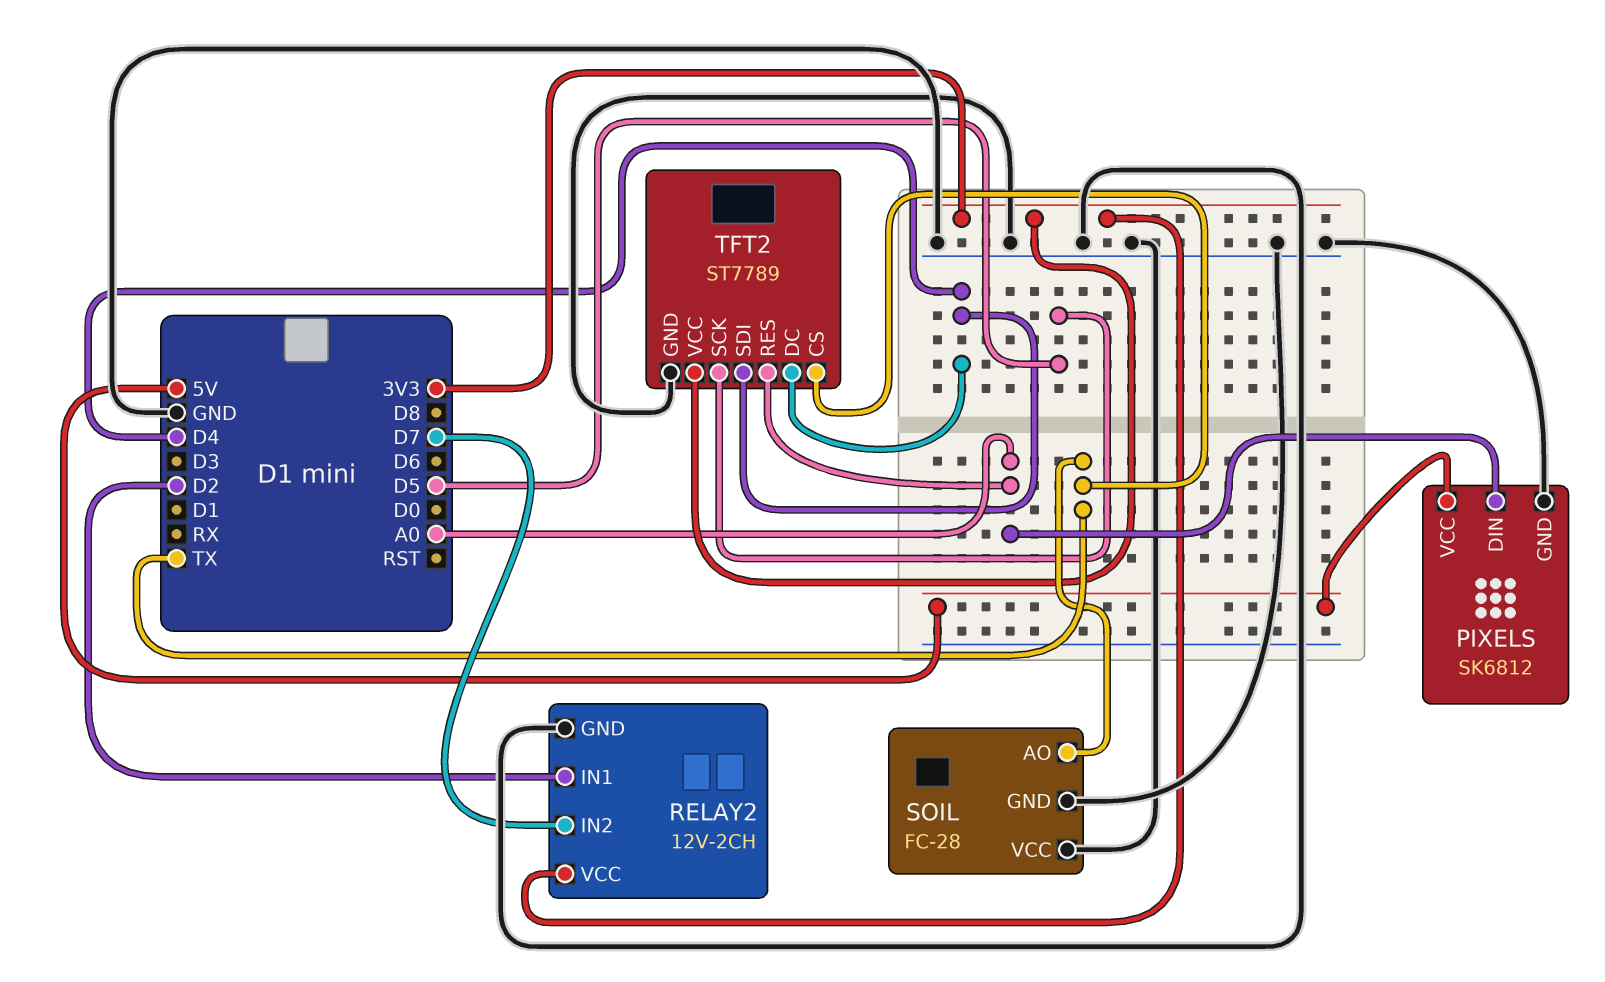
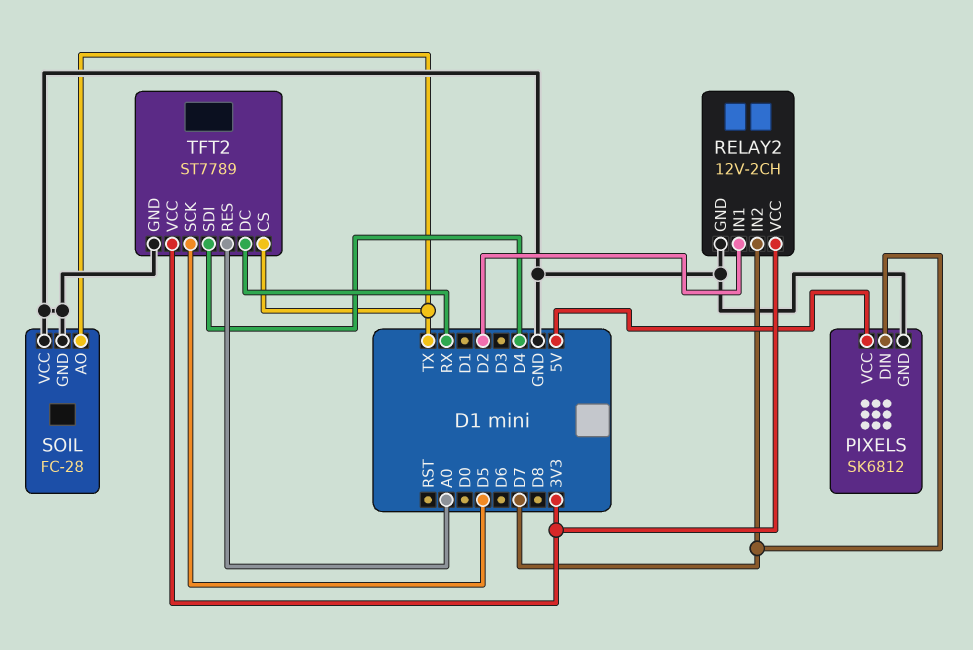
PIXELS pin DIN: A0 -> D7
TFT2 pin DC: D4 -> RX

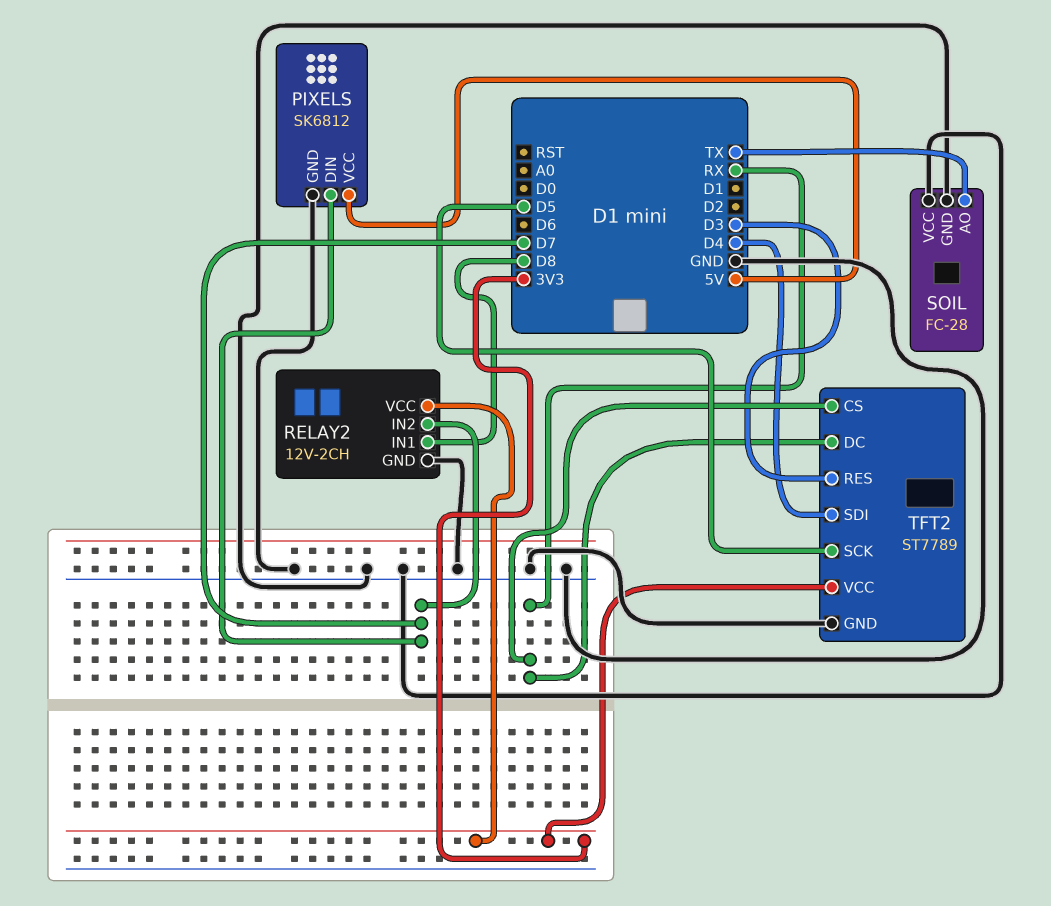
RELAY2 pin IN1: D2 -> D8
TFT2 pin CS: TX -> RX
TFT2 pin RES: A0 -> D3

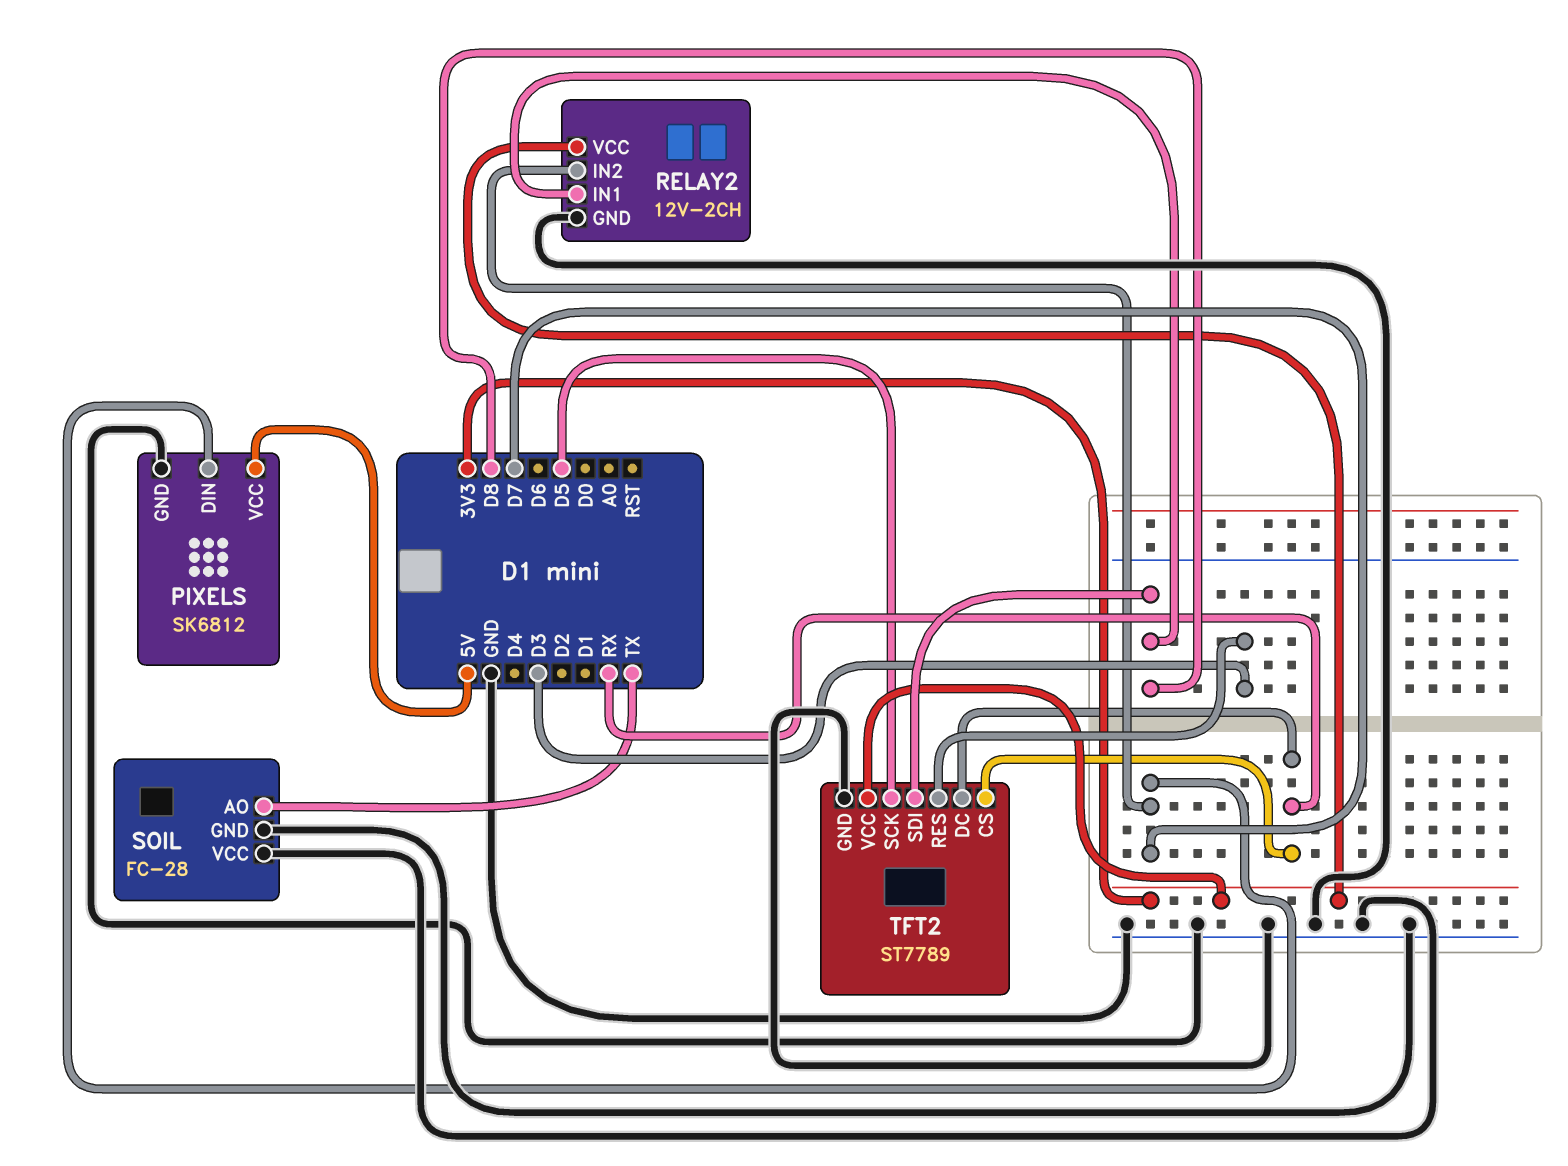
TFT2 pin SDI: D4 -> D8

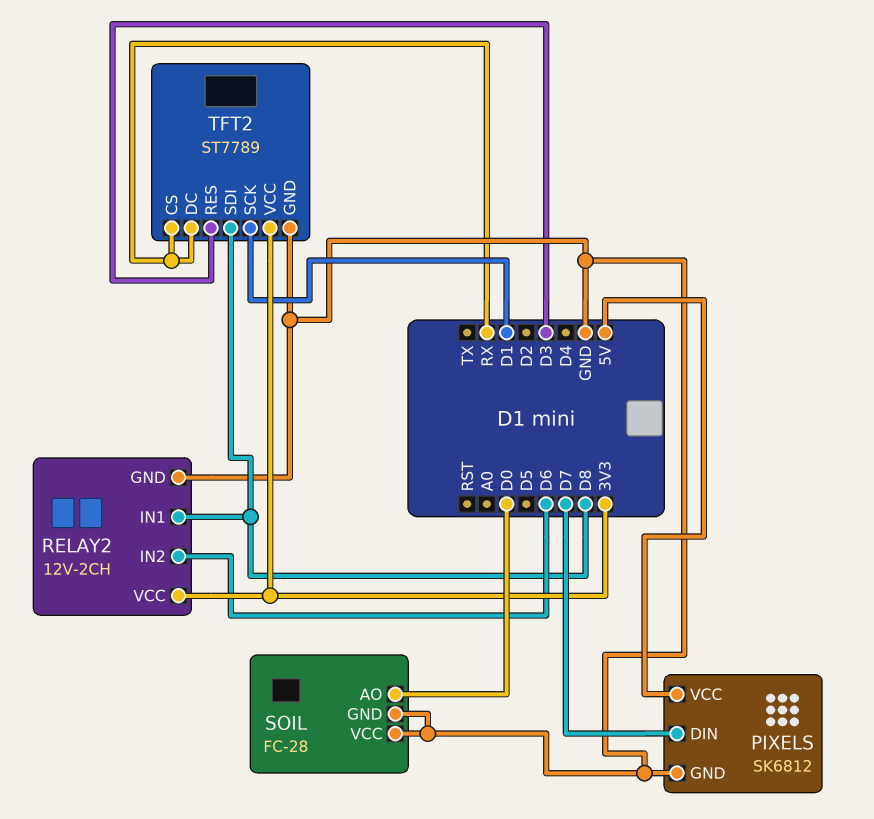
RELAY2 pin IN2: D7 -> D6
SOIL pin AO: TX -> D0
TFT2 pin SCK: D5 -> D1

